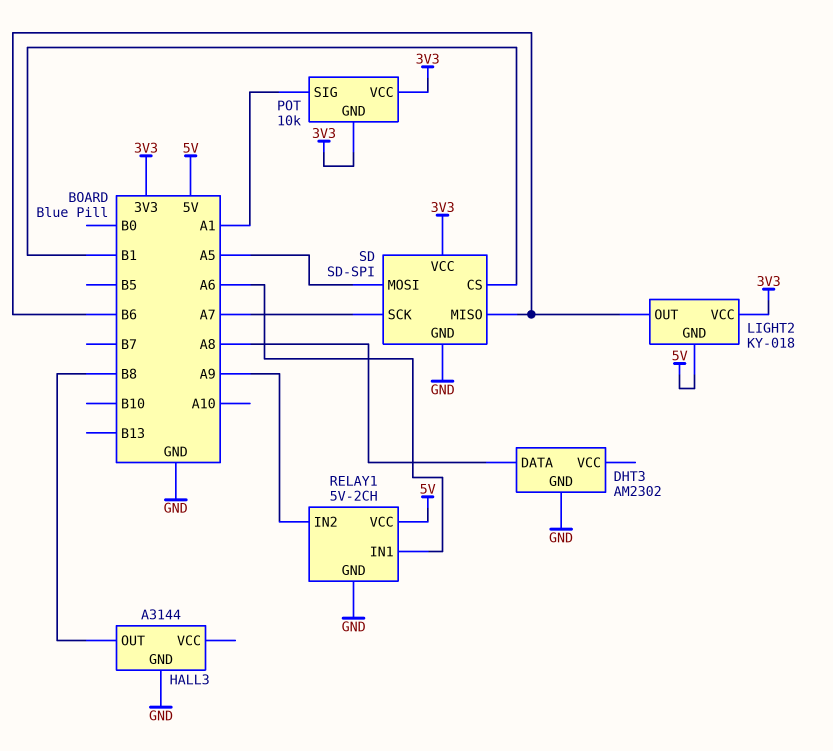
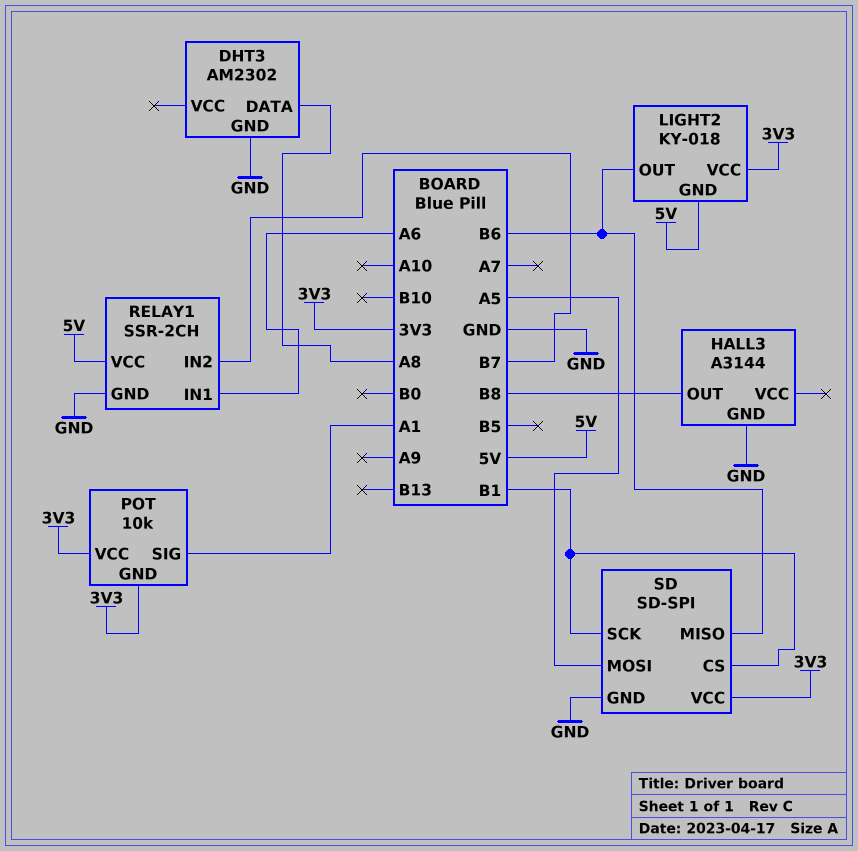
RELAY1: 5V-2CH -> SSR-2CH
RELAY1 pin IN2: A9 -> B7
SD pin SCK: A7 -> B1

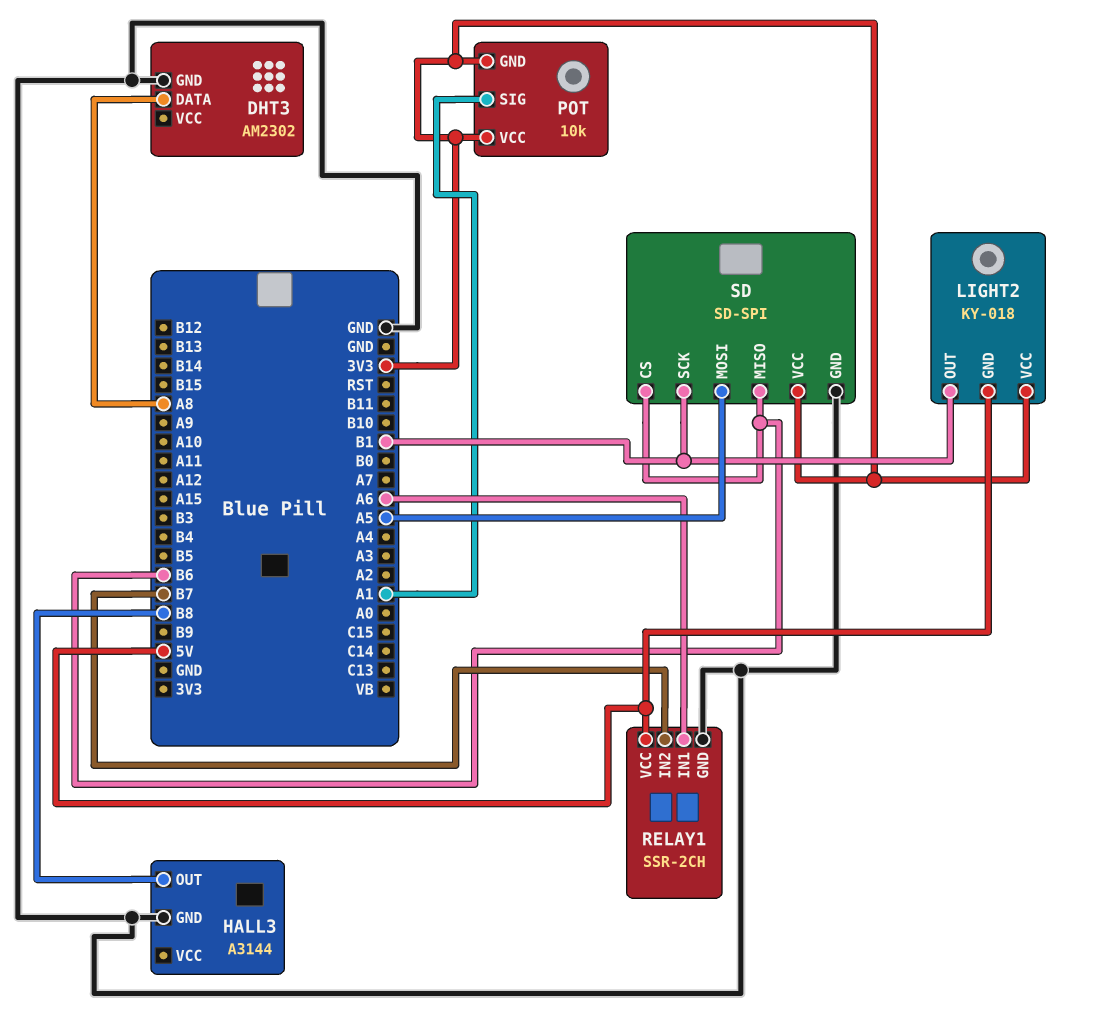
LIGHT2 pin OUT: B6 -> B1
SD pin CS: B1 -> B6

